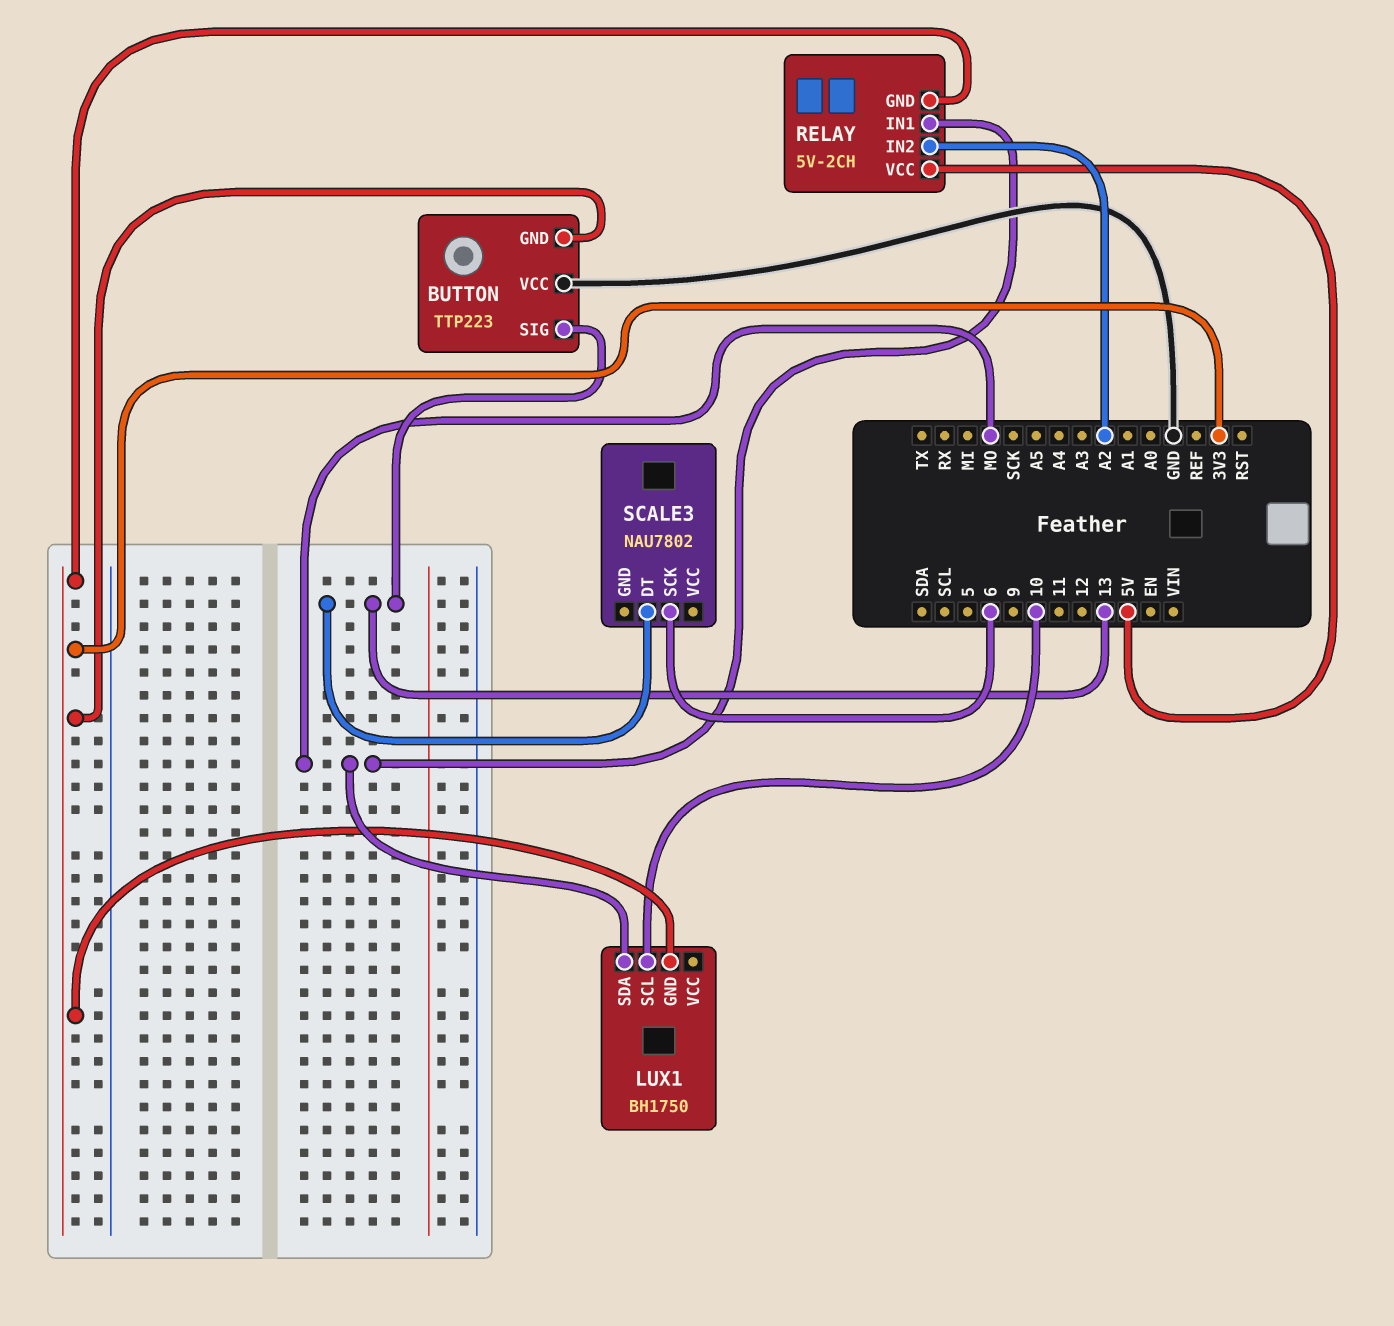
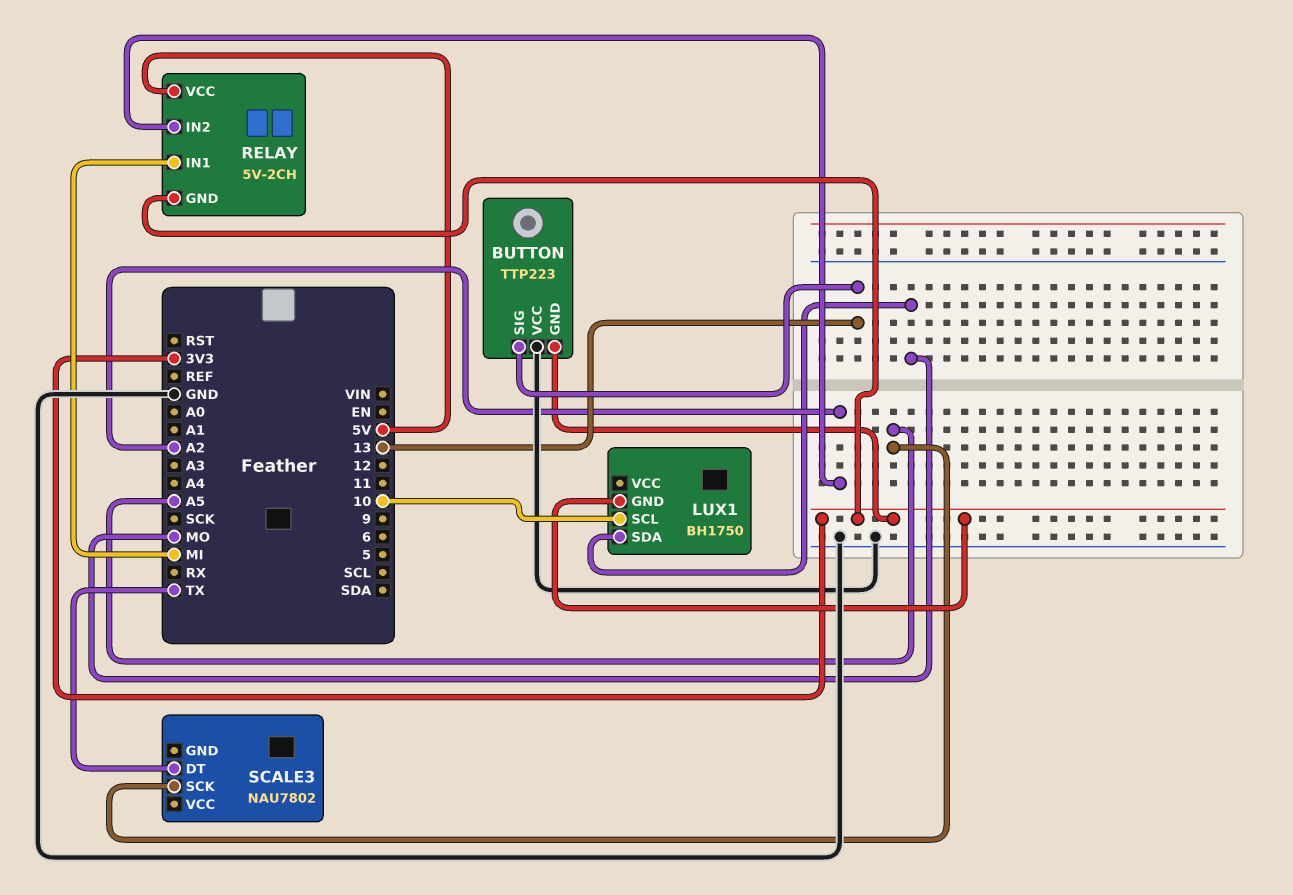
RELAY pin IN1: MO -> MI
SCALE3 pin DT: 13 -> TX
SCALE3 pin SCK: 6 -> A5

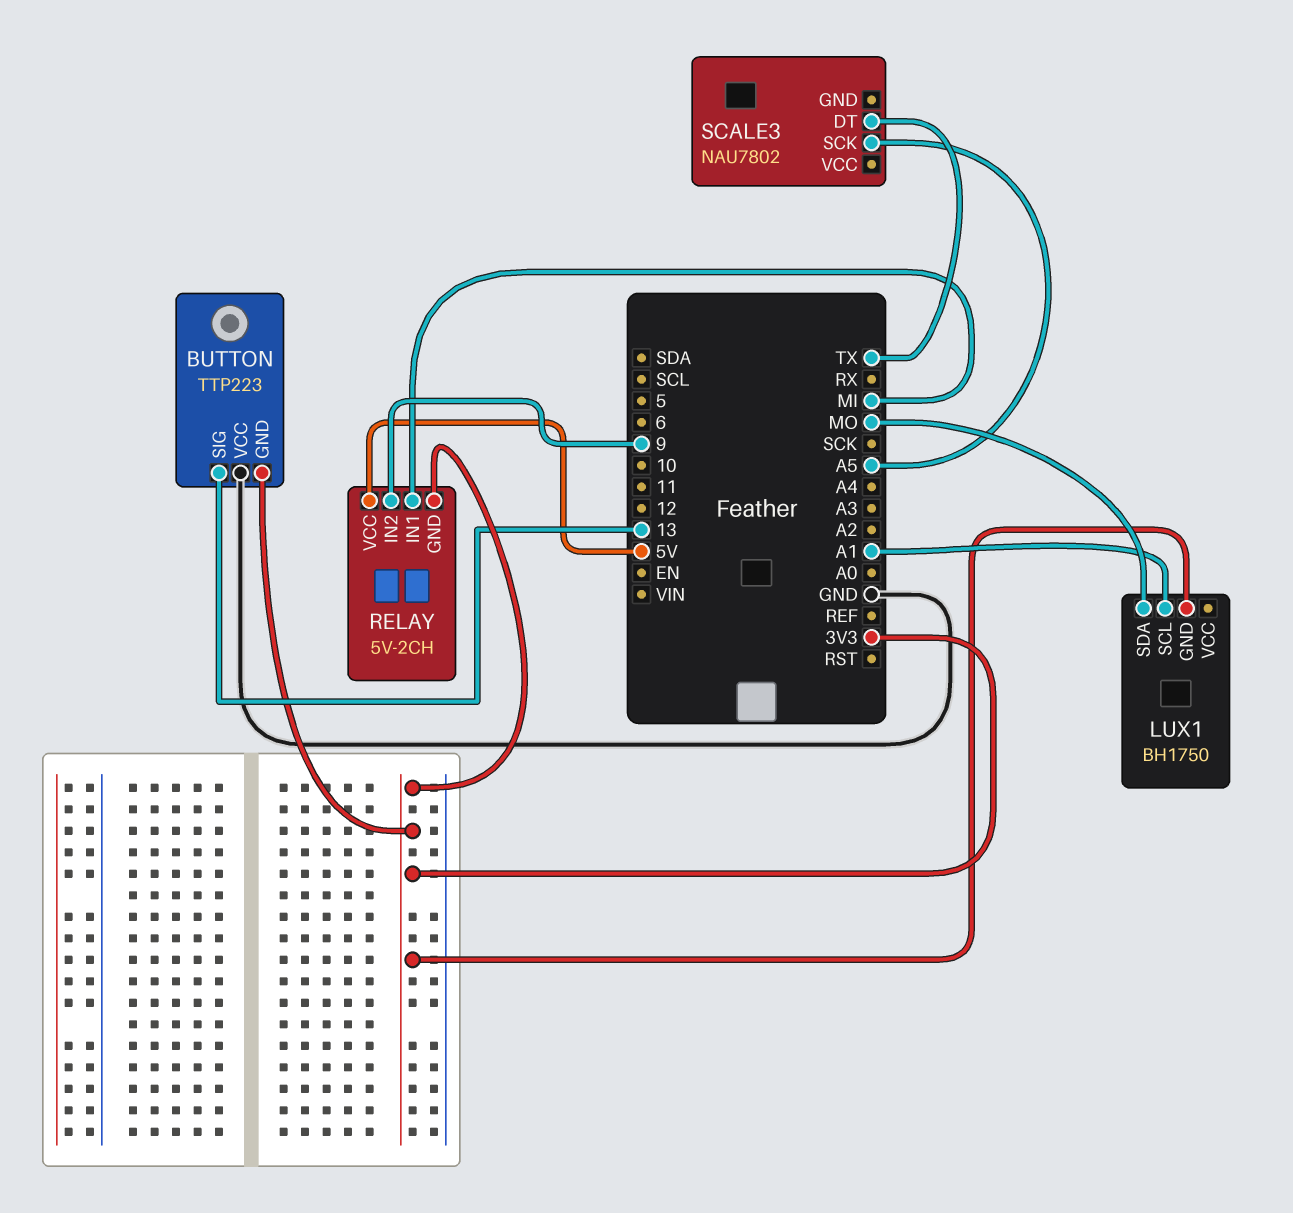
LUX1 pin SCL: 10 -> A1
RELAY pin IN2: A2 -> 9

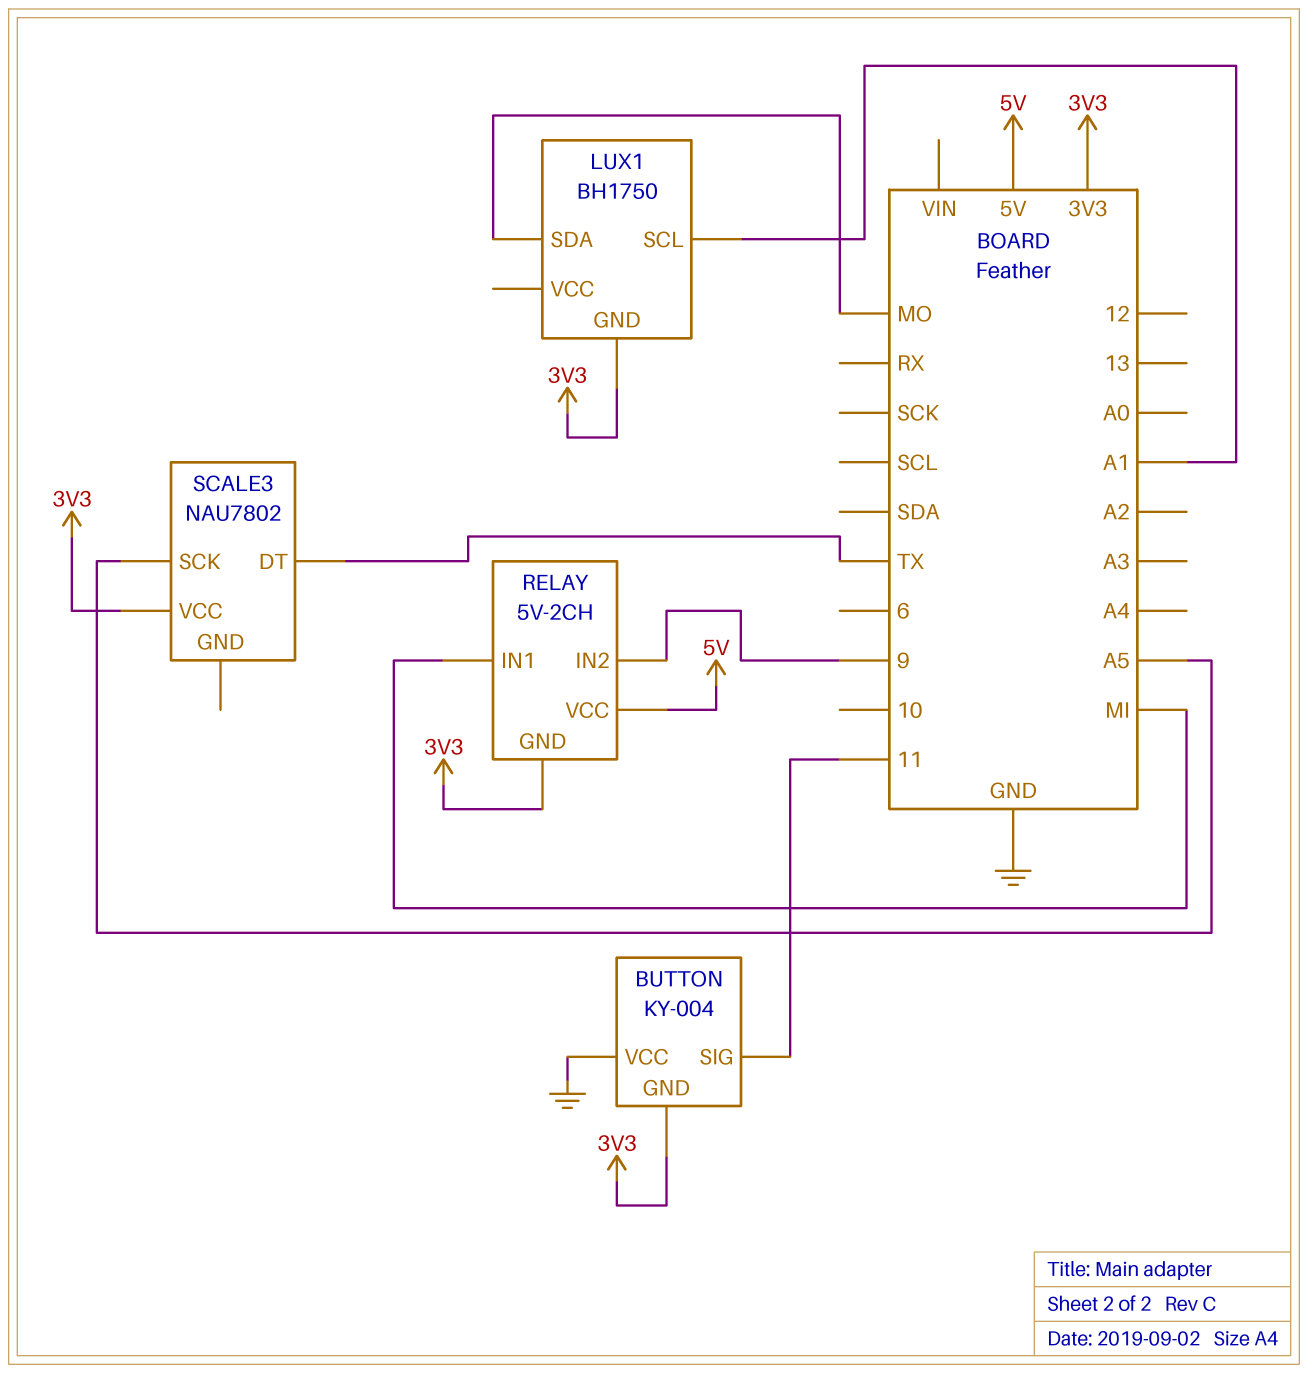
BUTTON: TTP223 -> KY-004
BUTTON pin SIG: 13 -> 11
SCALE3 pin VCC: none -> 3V3

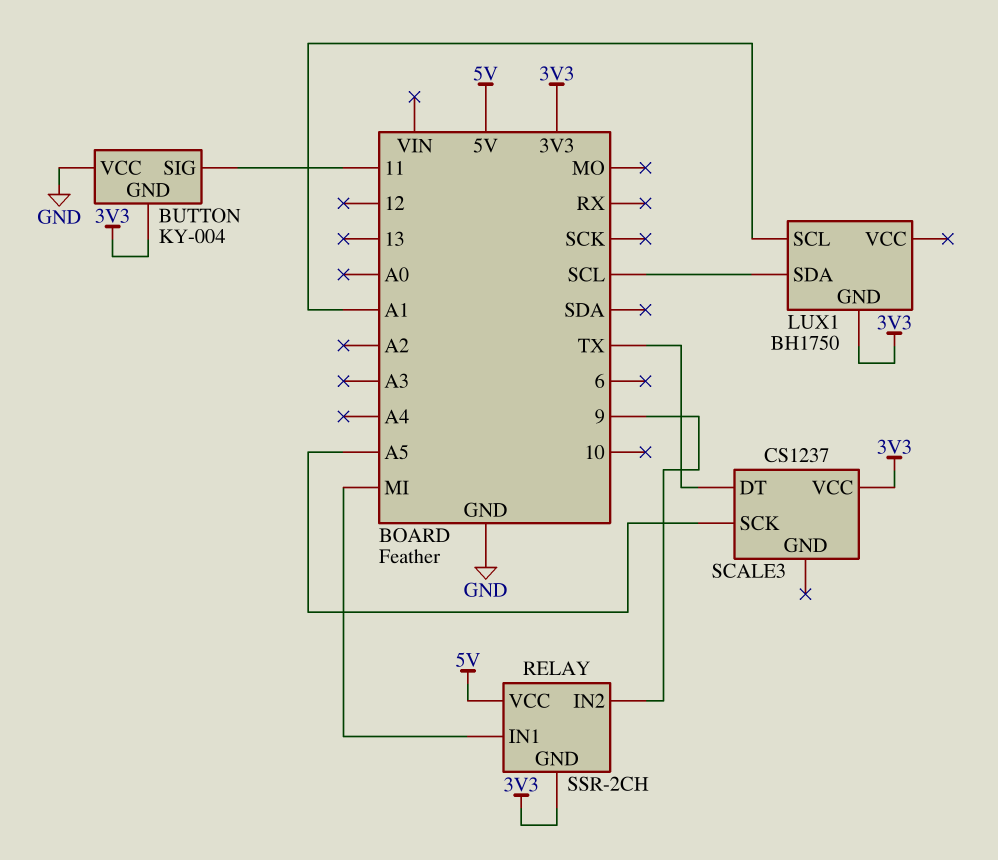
LUX1 pin SDA: MO -> SCL
RELAY: 5V-2CH -> SSR-2CH
SCALE3: NAU7802 -> CS1237

